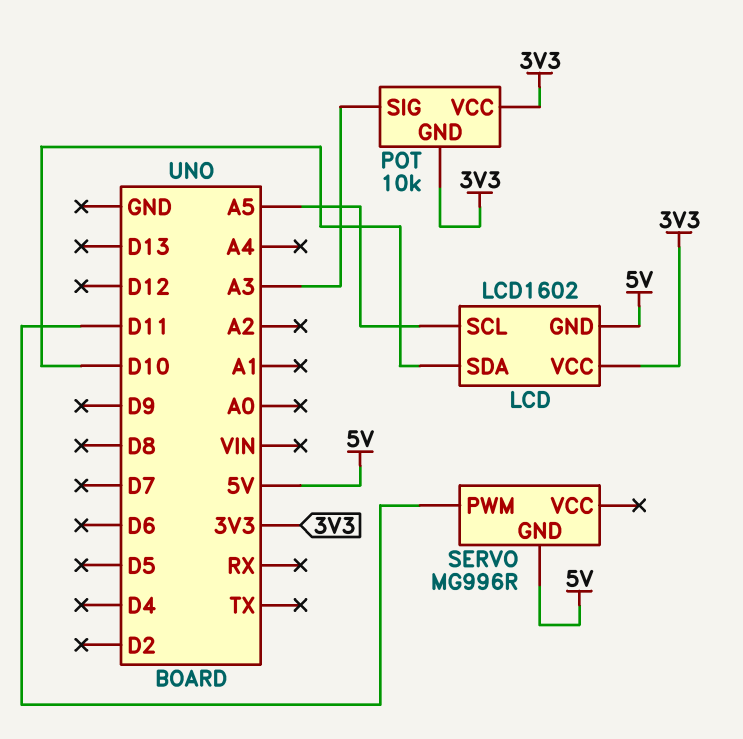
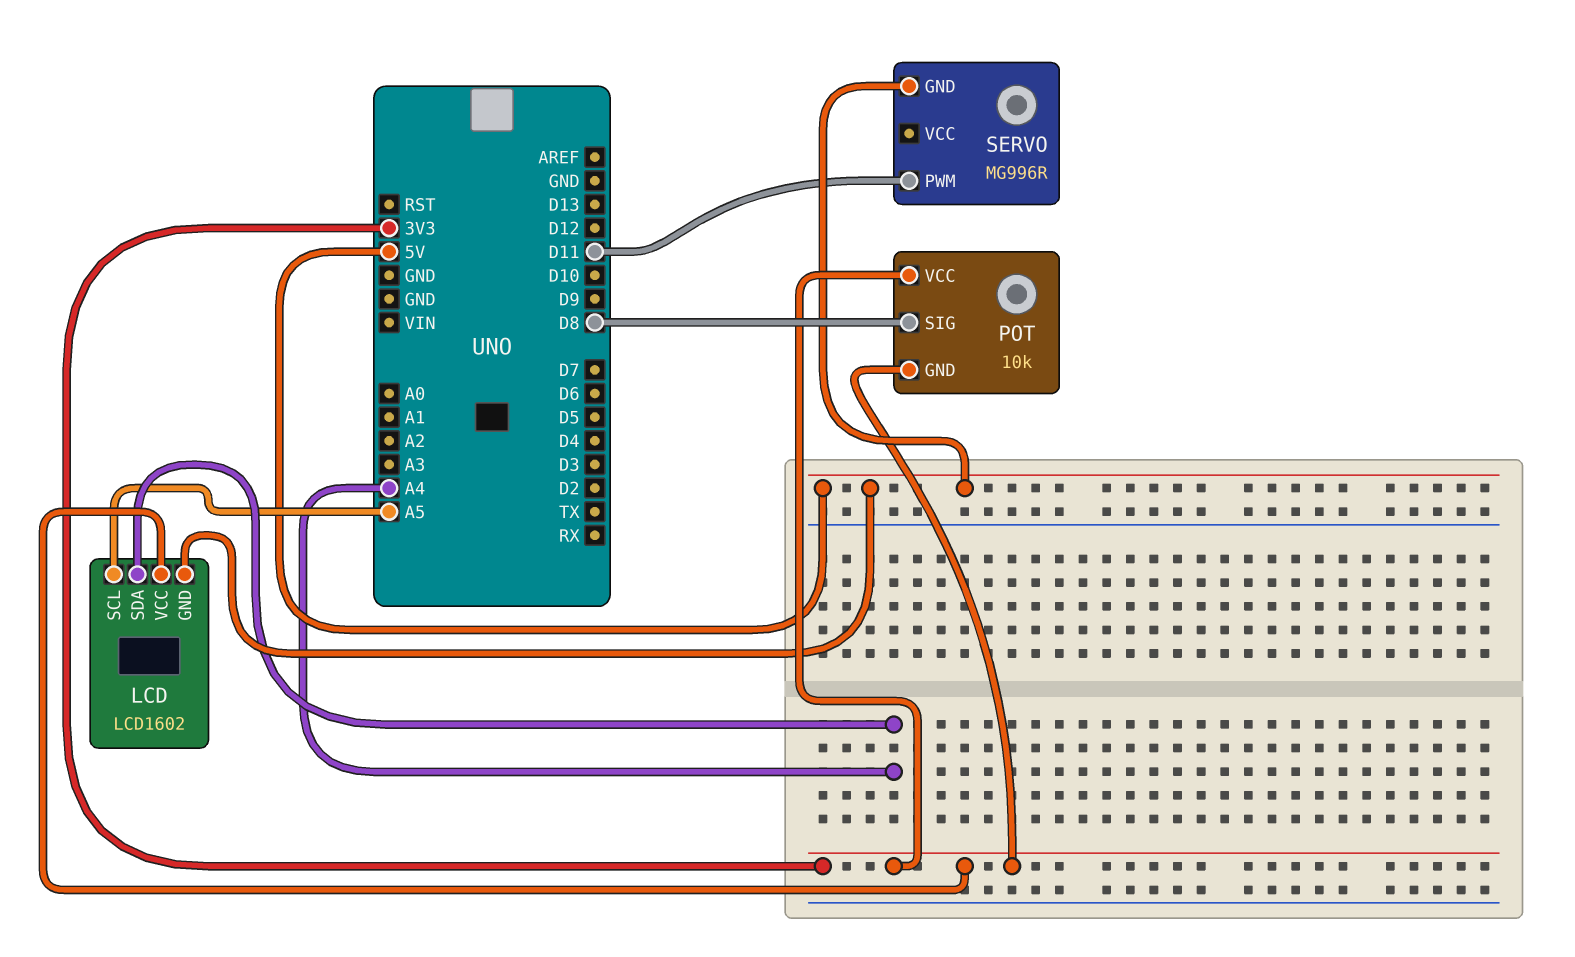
LCD pin SDA: D10 -> A4
POT pin SIG: A3 -> D8

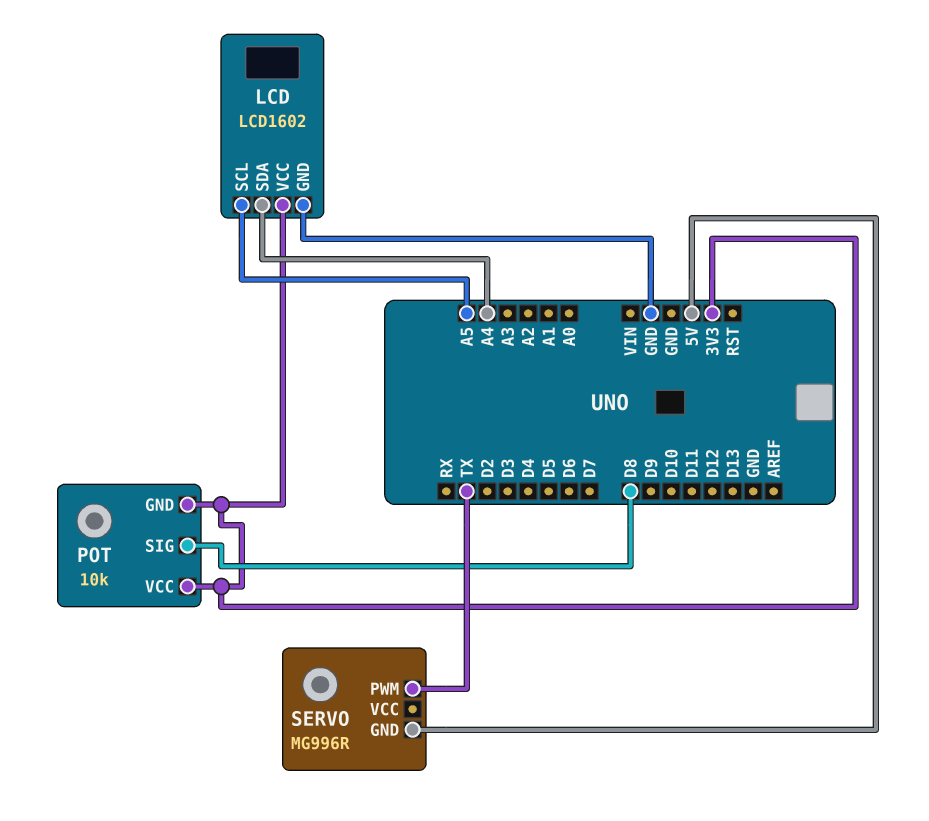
LCD pin GND: 5V -> GND
SERVO pin PWM: D11 -> TX

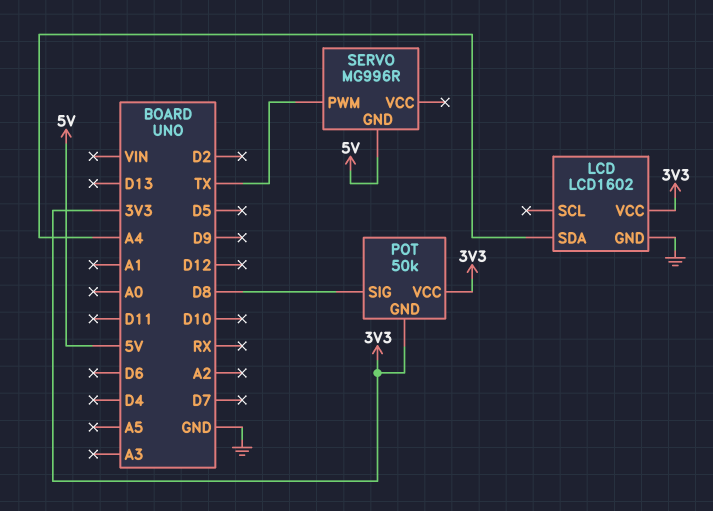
LCD pin SCL: A5 -> none
POT: 10k -> 50k

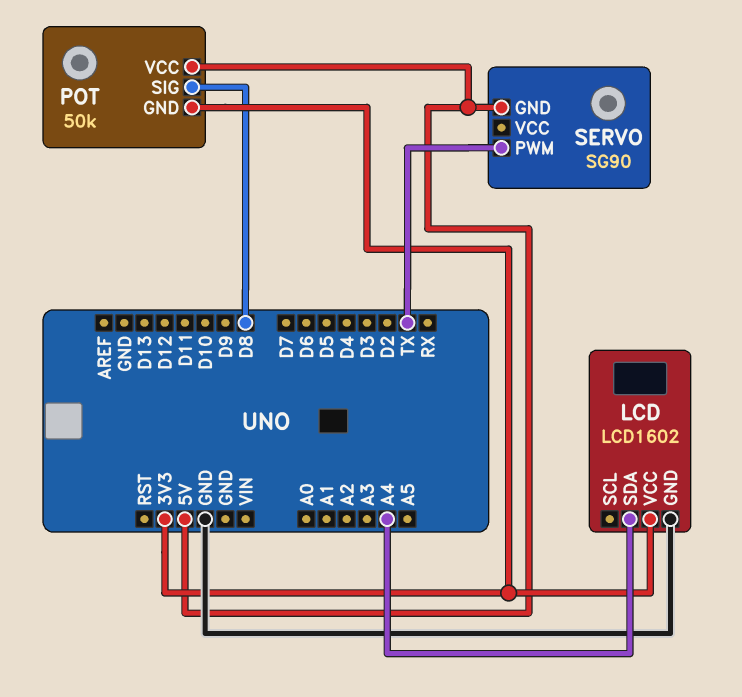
POT pin VCC: 3V3 -> 5V
SERVO: MG996R -> SG90

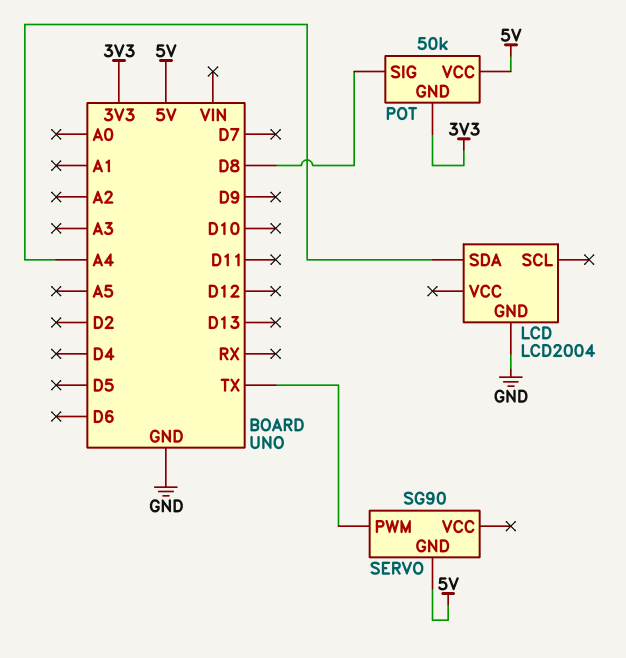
LCD: LCD1602 -> LCD2004
LCD pin VCC: 3V3 -> none

